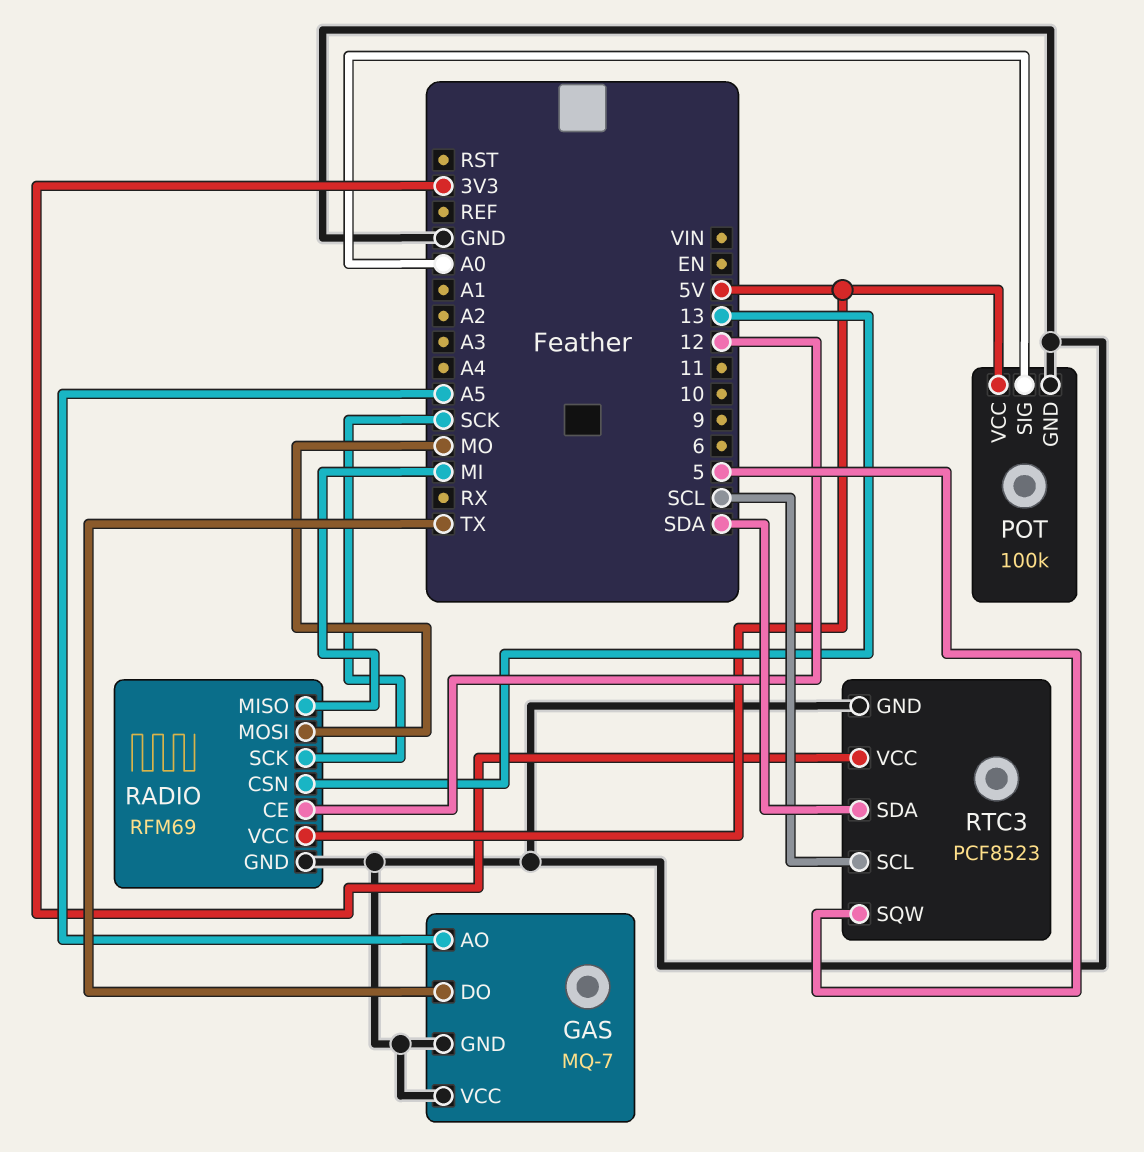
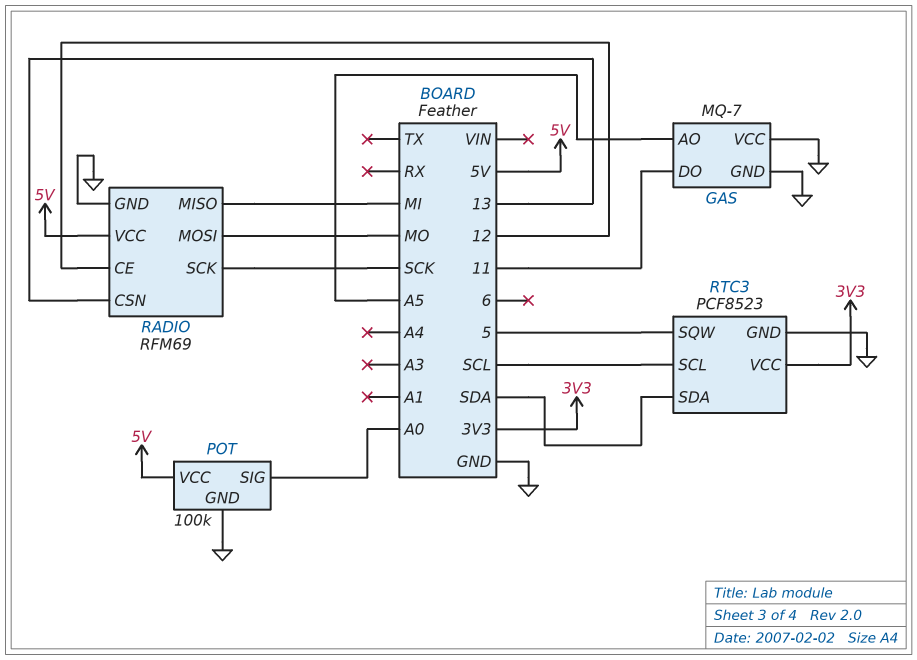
GAS pin DO: TX -> 11

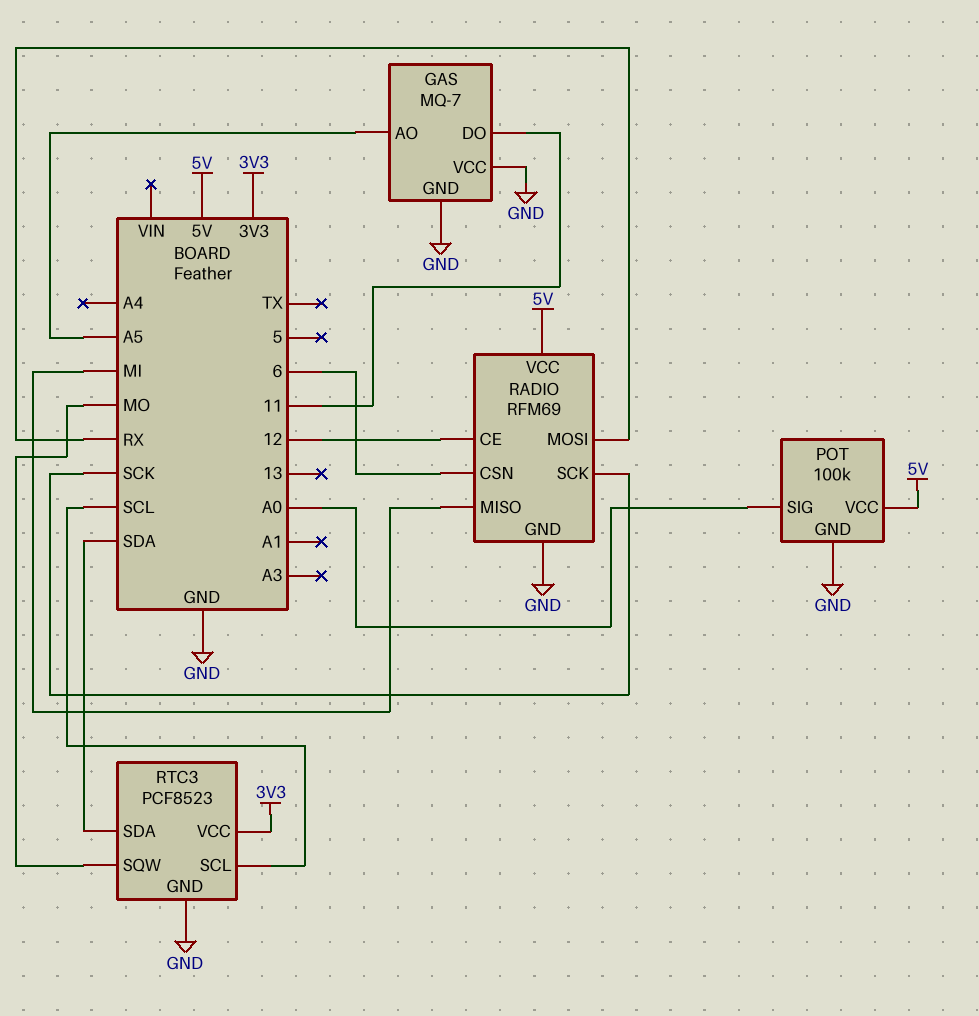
RADIO pin CSN: 13 -> 6
RADIO pin MOSI: MO -> RX
RTC3 pin SQW: 5 -> MO

